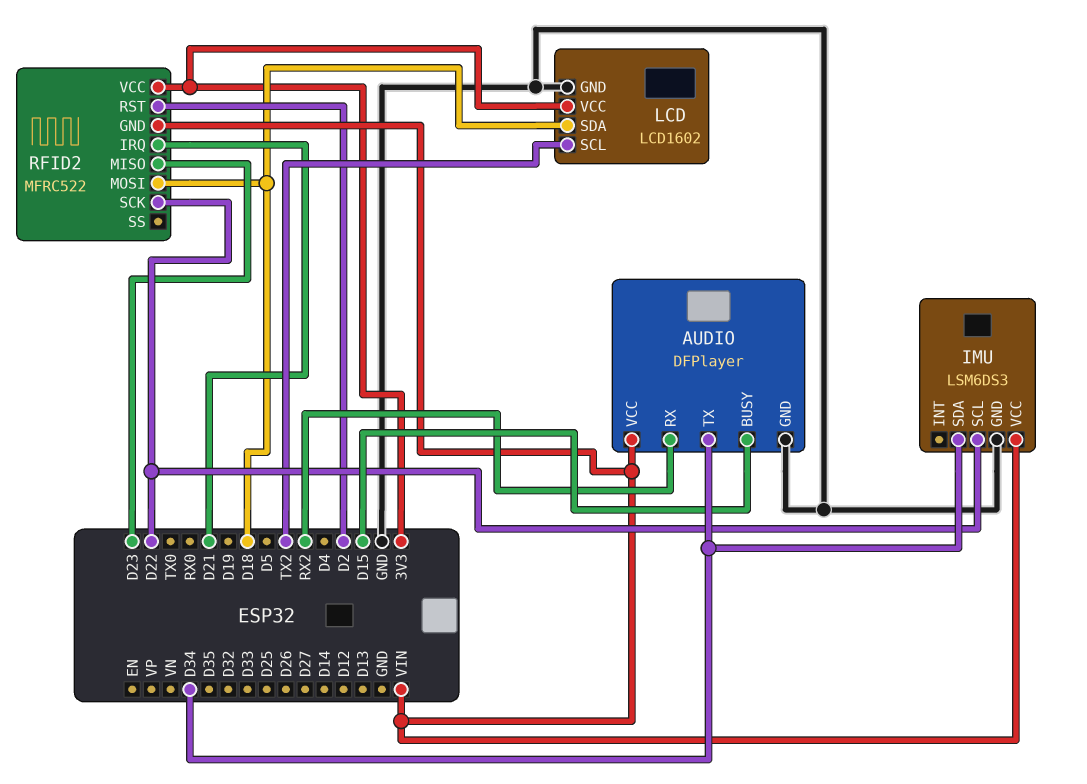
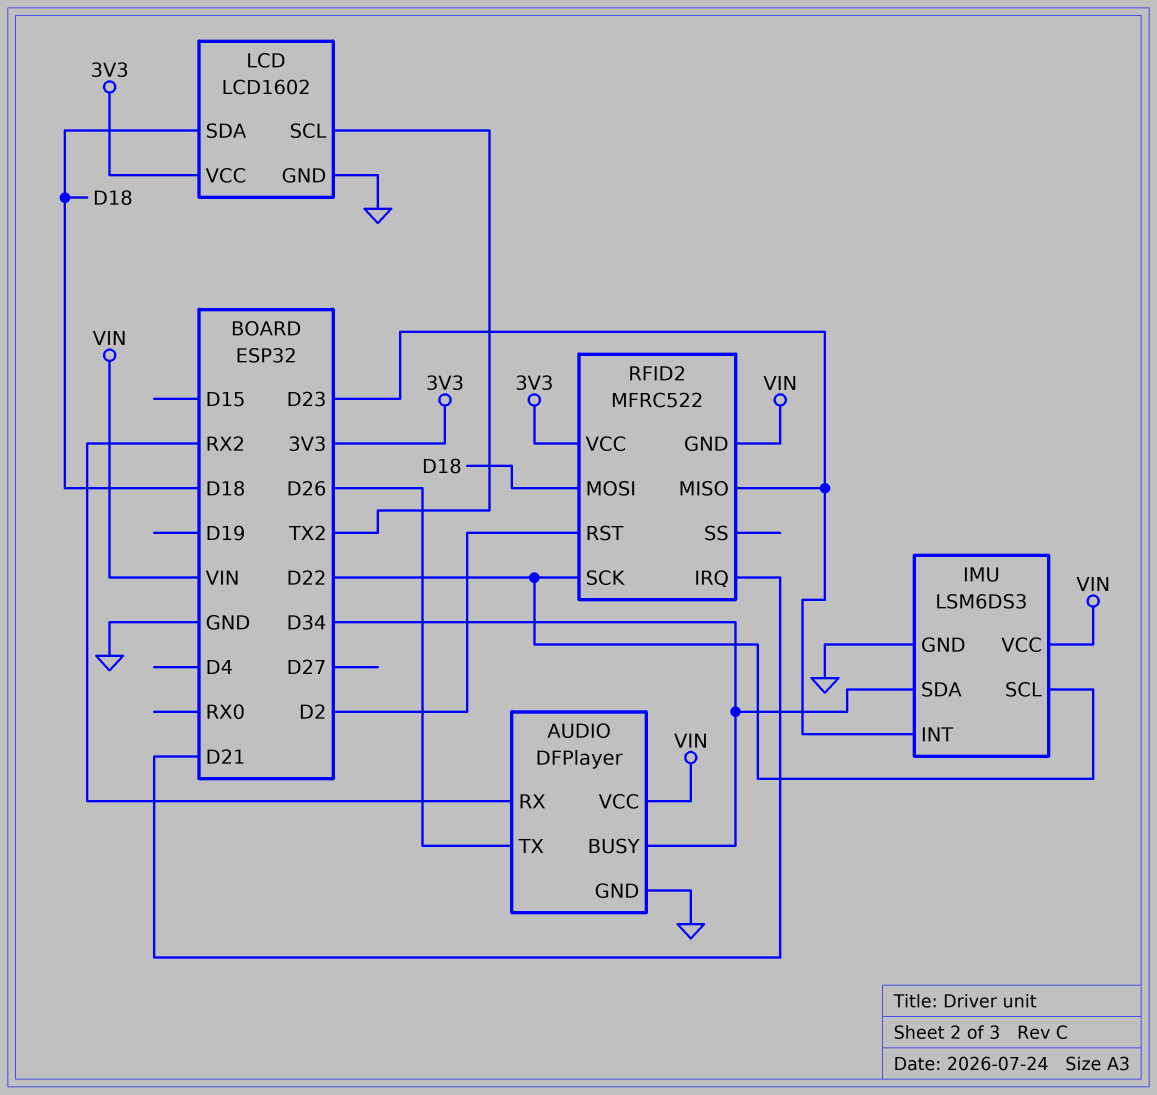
AUDIO pin BUSY: D15 -> D34
AUDIO pin TX: D34 -> D26
IMU pin INT: none -> D23

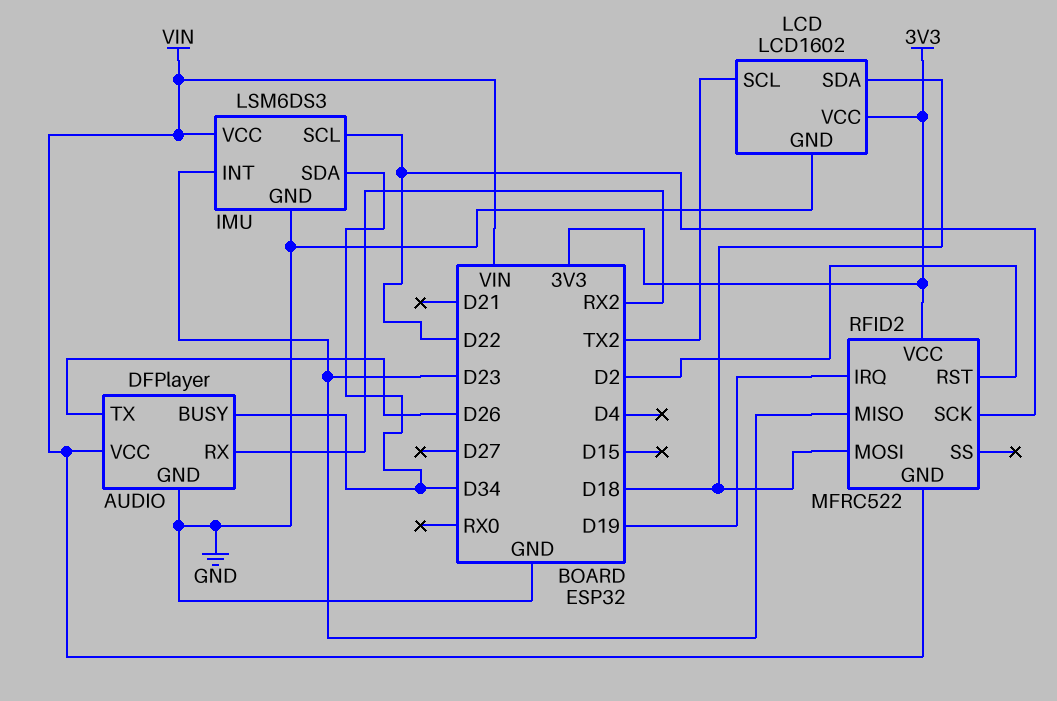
RFID2 pin IRQ: D21 -> D19

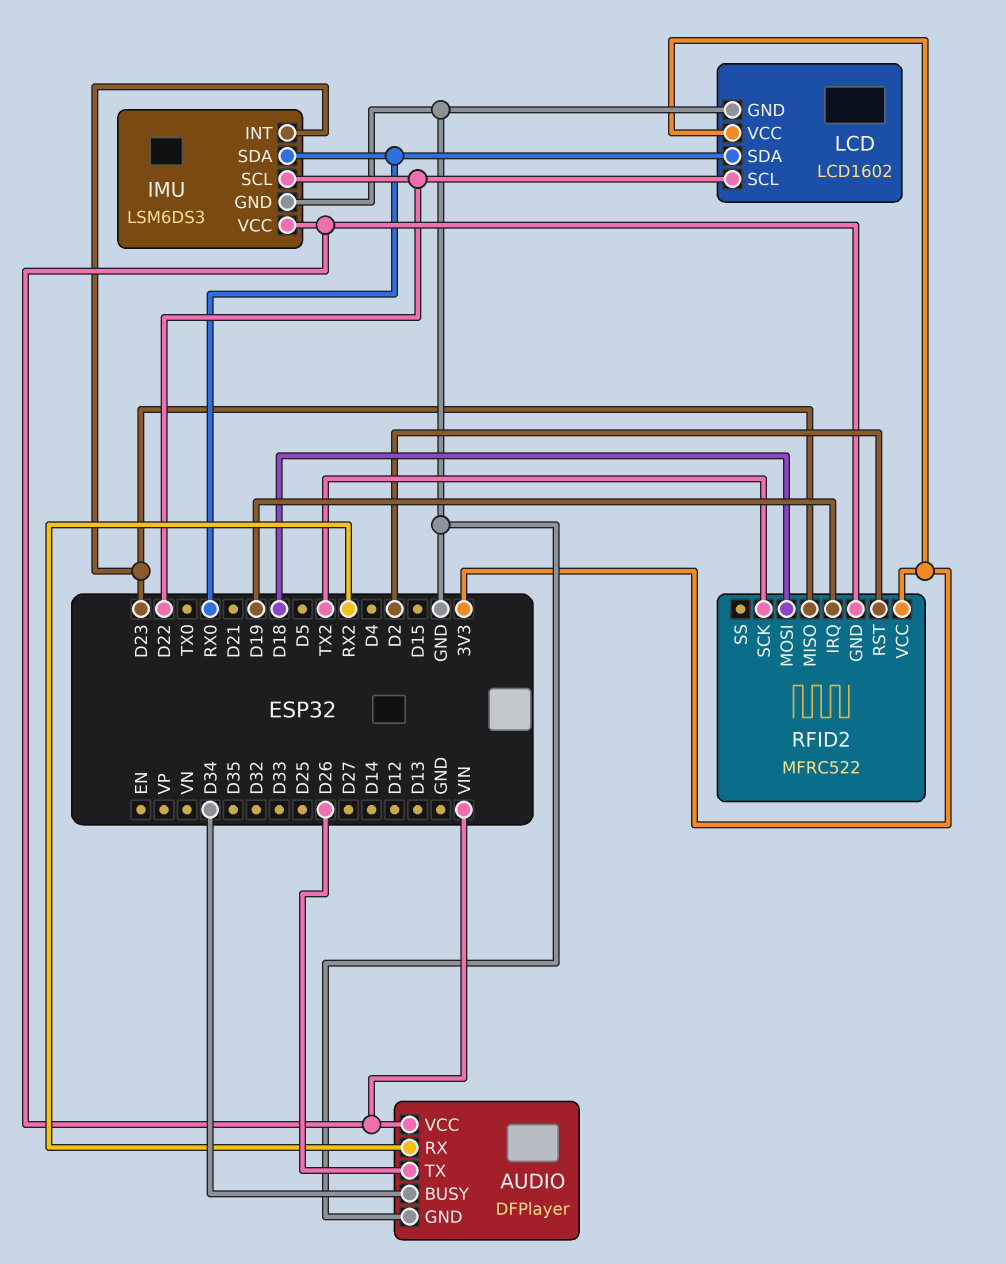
IMU pin SDA: D34 -> RX0
LCD pin SCL: TX2 -> D22
LCD pin SDA: D18 -> RX0
RFID2 pin SCK: D22 -> TX2

